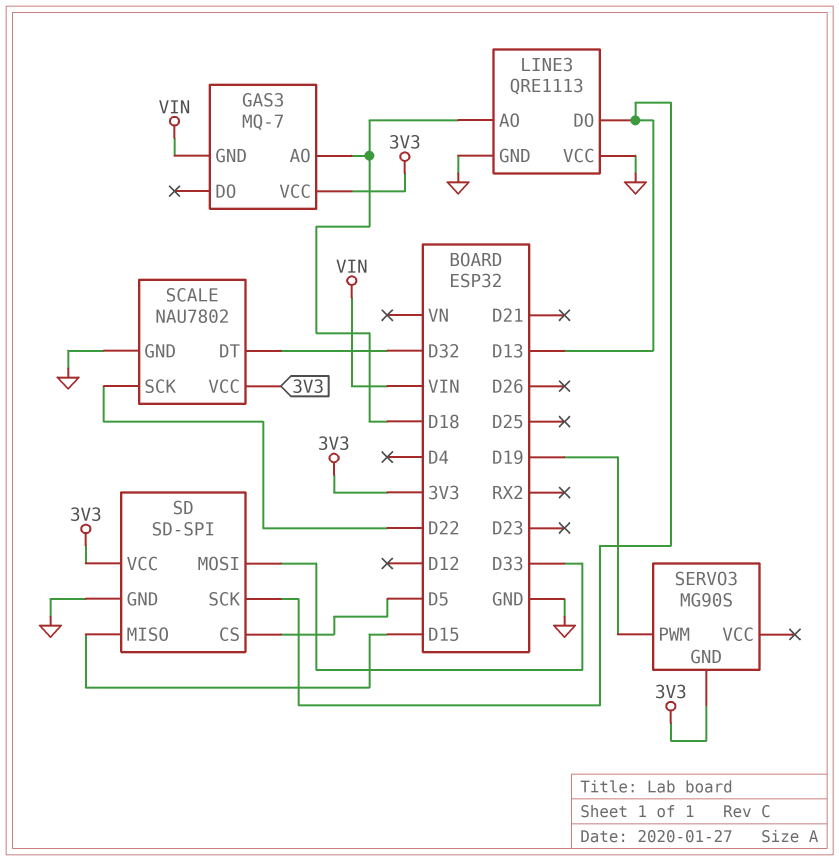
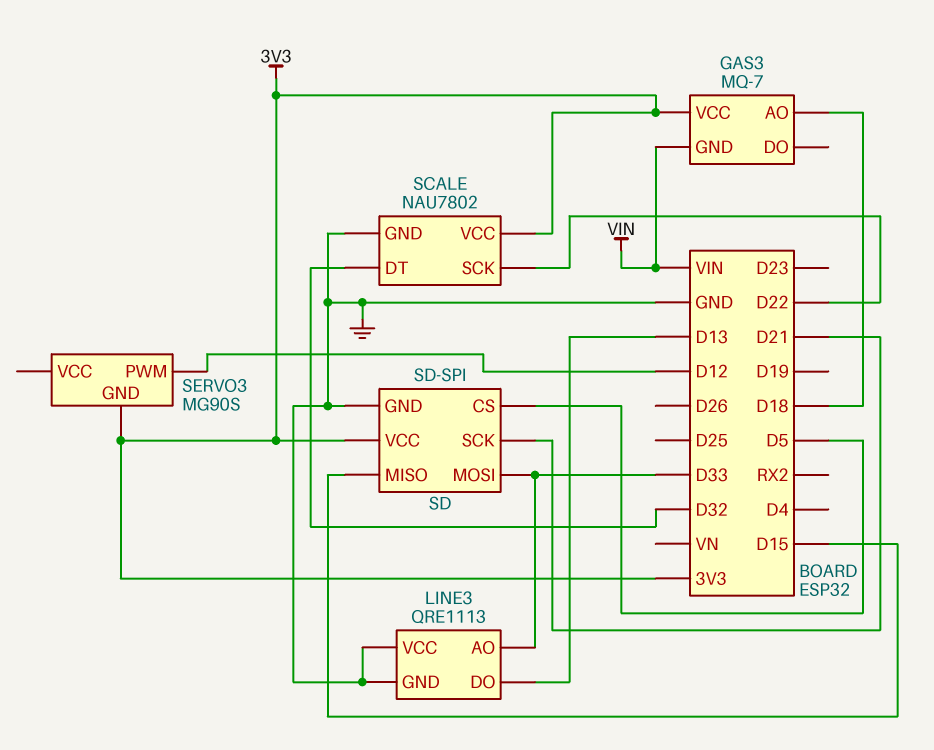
LINE3 pin AO: D18 -> D33
SD pin SCK: D13 -> D21
SERVO3 pin PWM: D19 -> D12

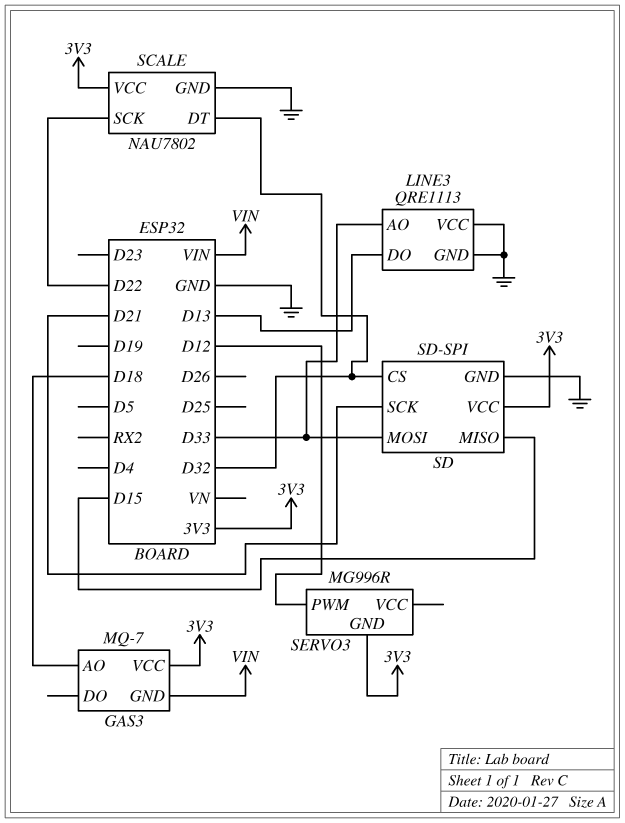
SD pin CS: D5 -> D32
SERVO3: MG90S -> MG996R

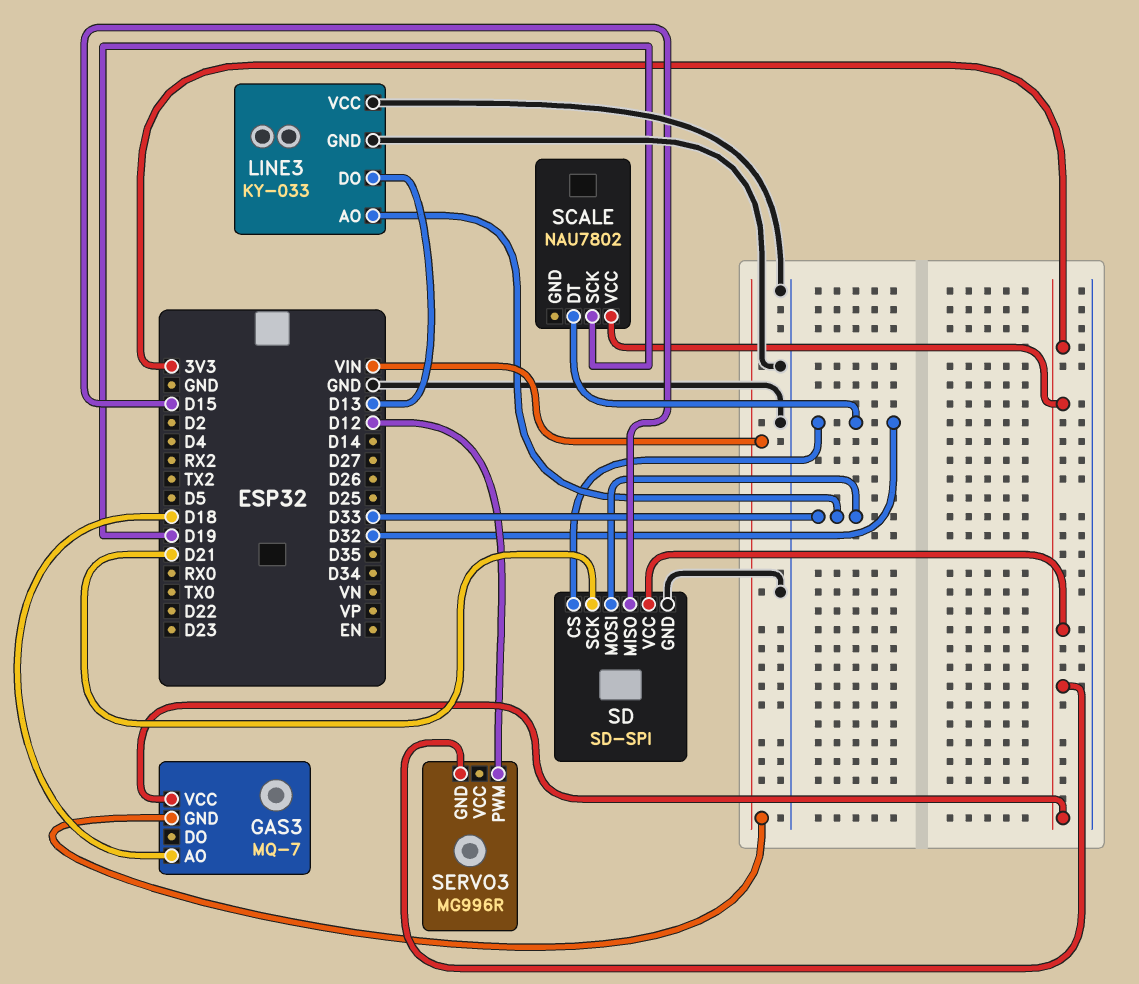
LINE3: QRE1113 -> KY-033
SCALE pin GND: GND -> none
SCALE pin SCK: D22 -> D19

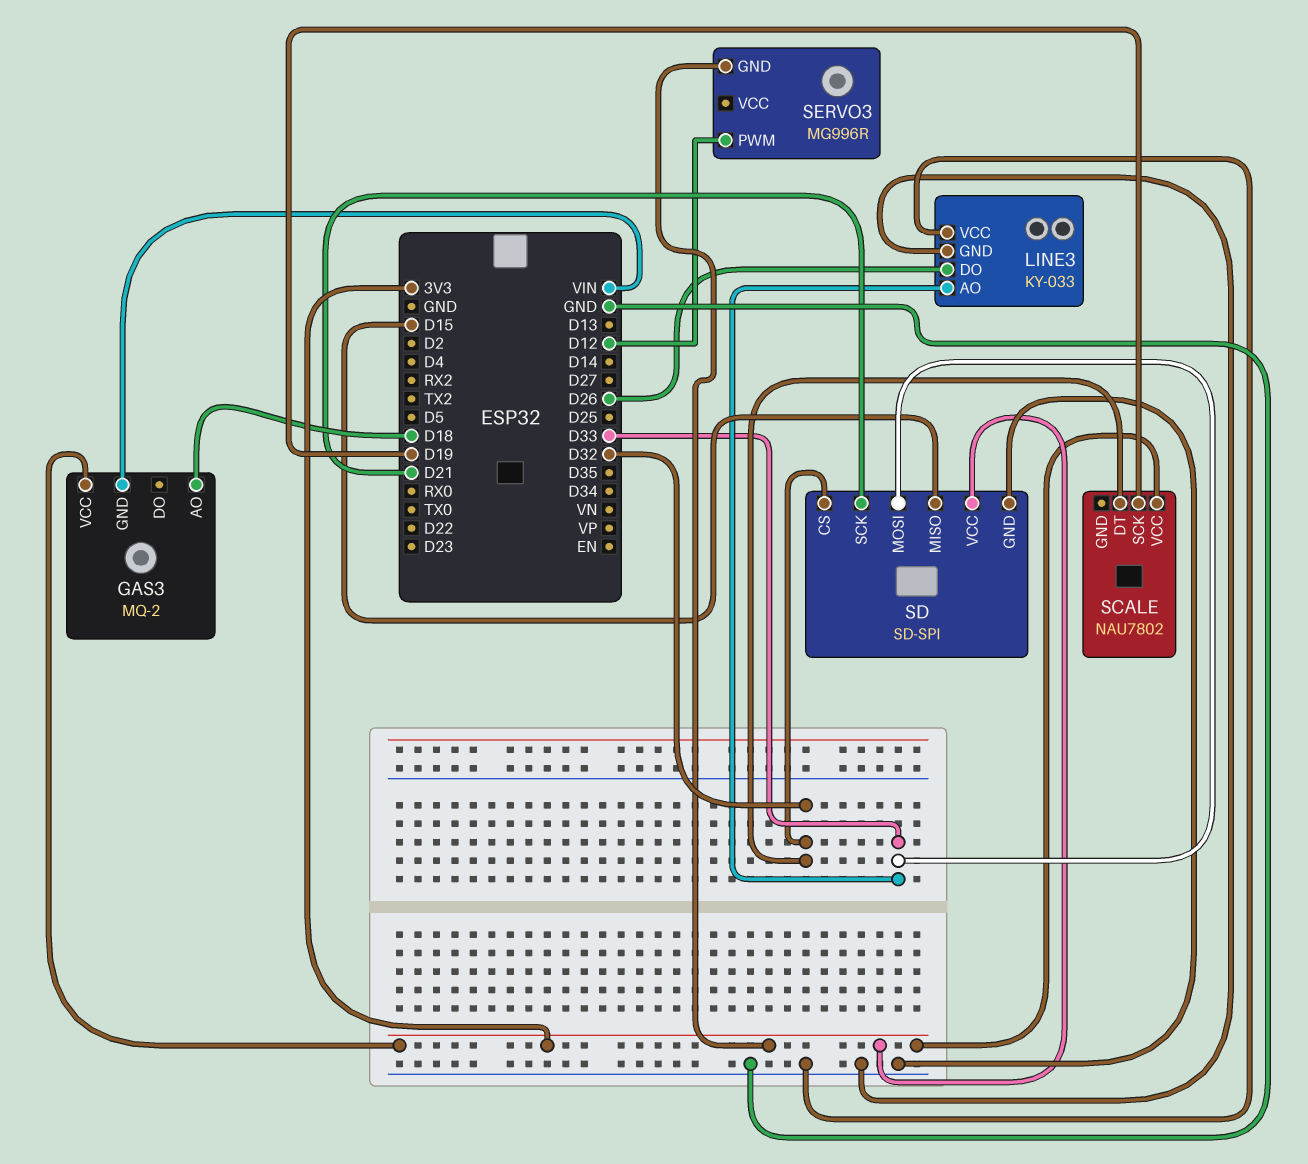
GAS3: MQ-7 -> MQ-2
LINE3 pin DO: D13 -> D26

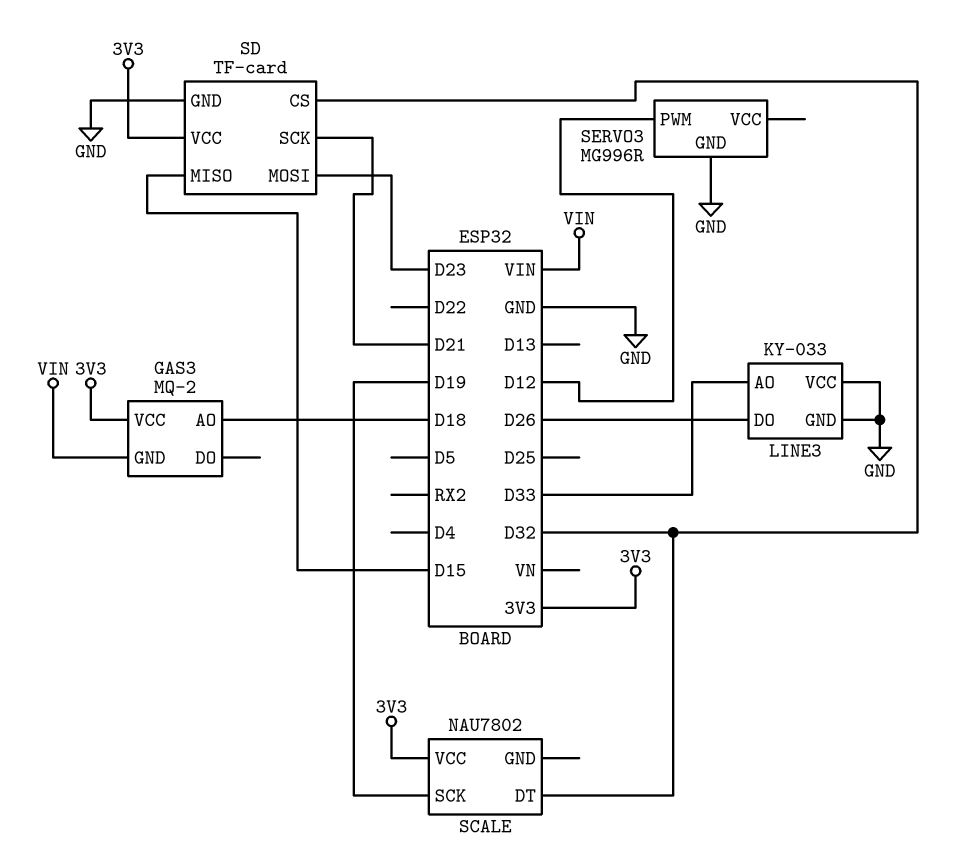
SD: SD-SPI -> TF-card
SD pin MOSI: D33 -> D23
SERVO3 pin GND: 3V3 -> GND

